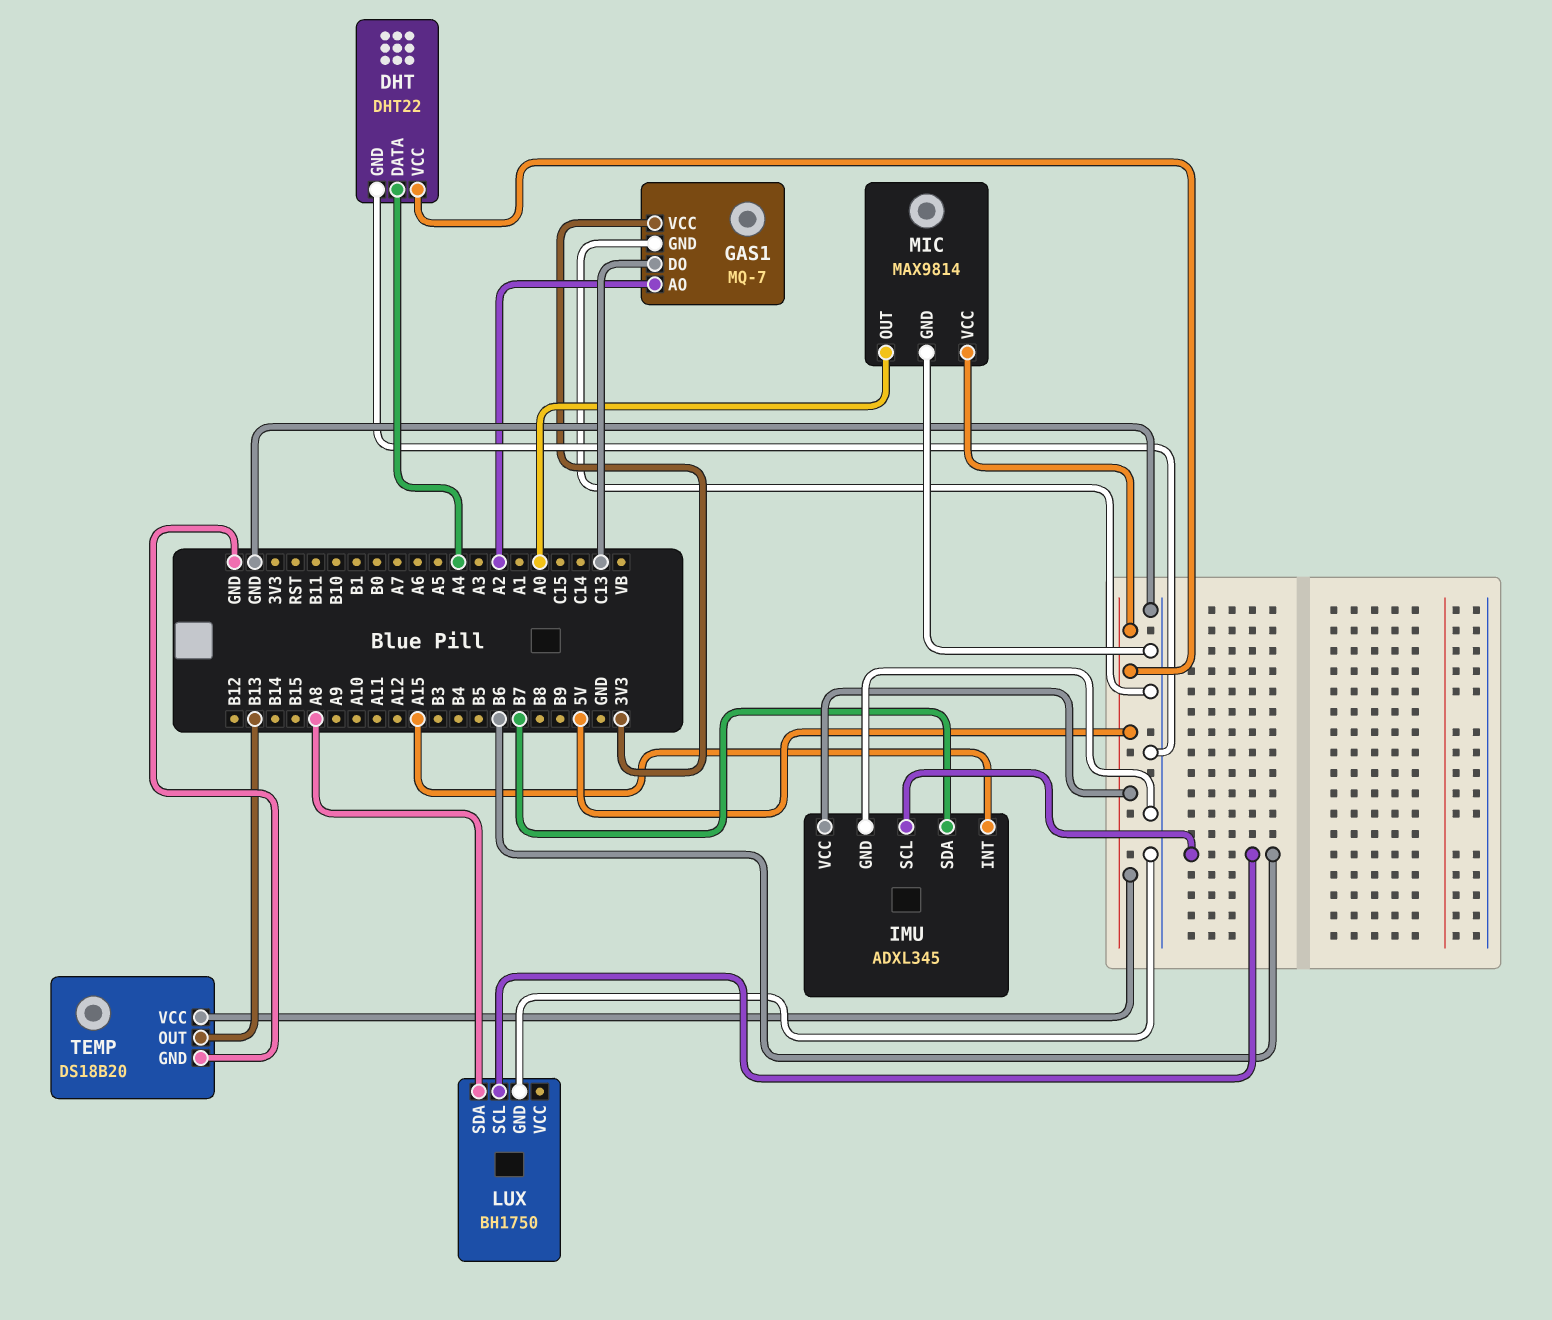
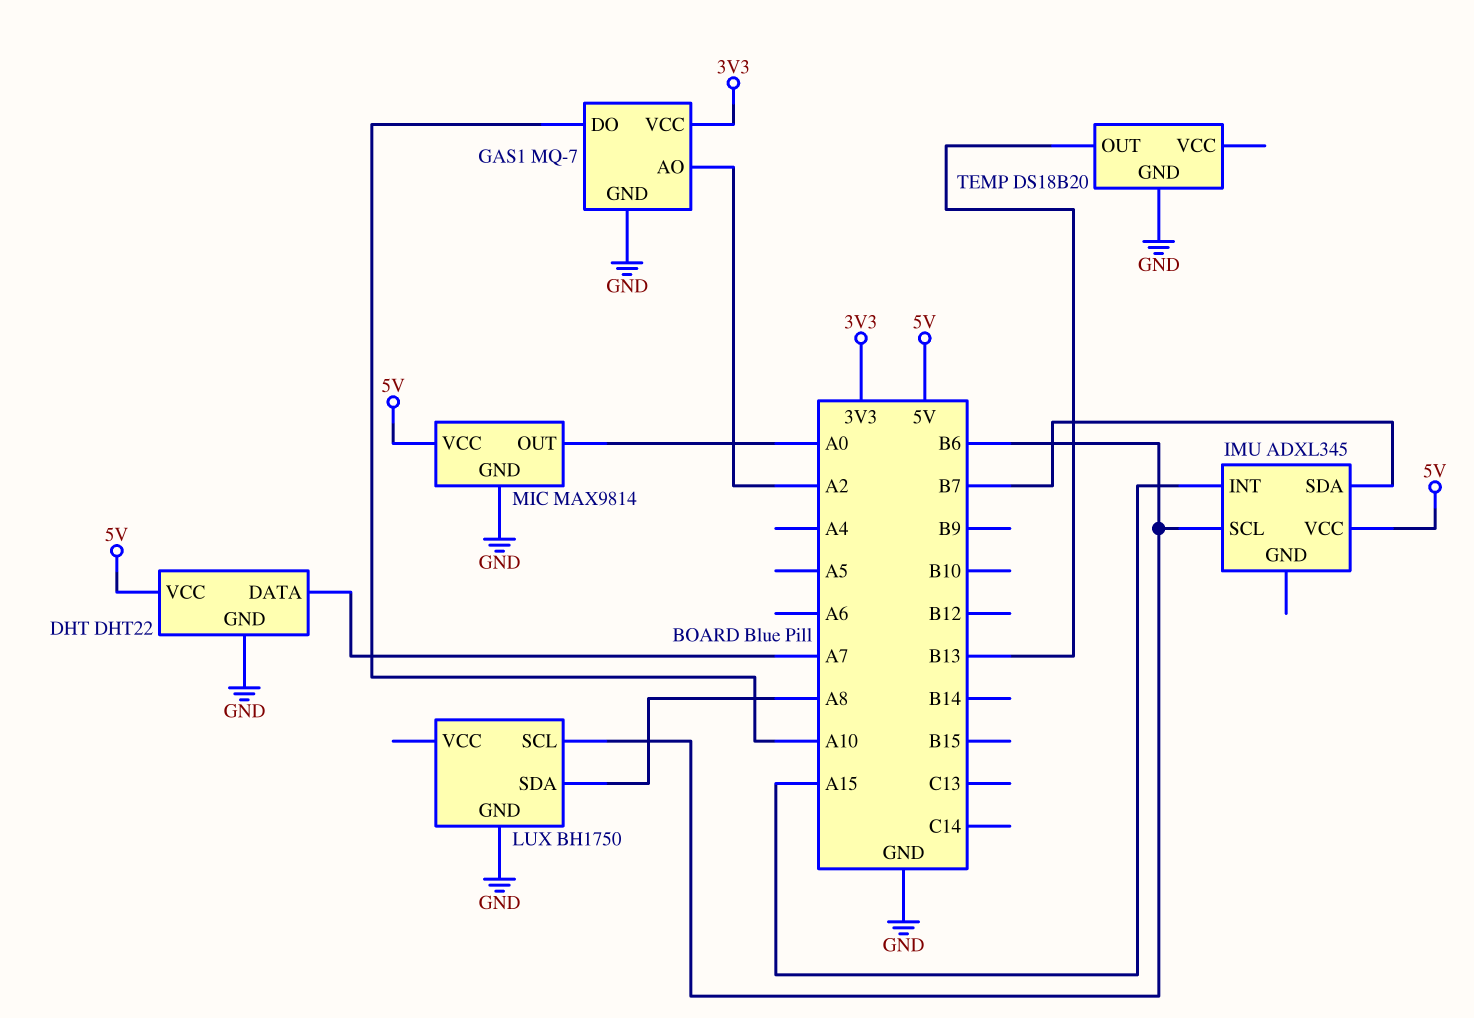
DHT pin DATA: A4 -> A7
GAS1 pin DO: C13 -> A10
IMU pin GND: GND -> none
TEMP pin VCC: 5V -> none

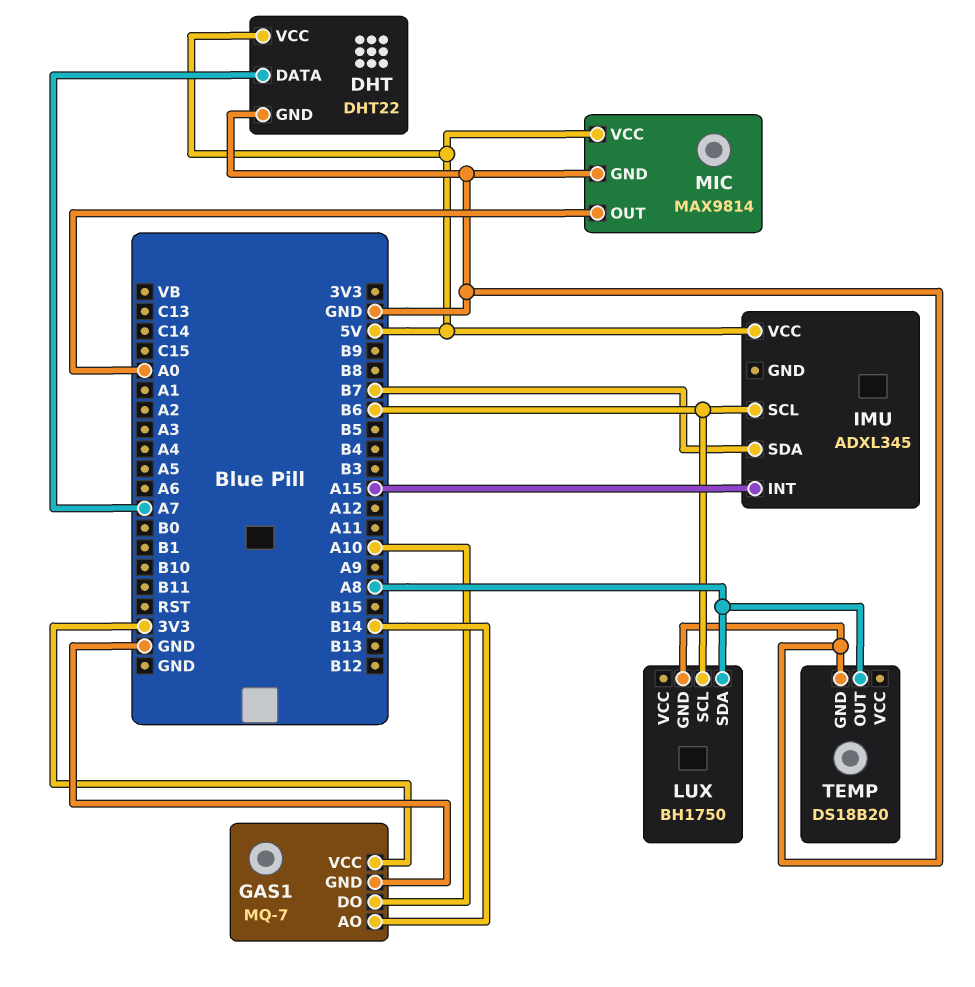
GAS1 pin AO: A2 -> B14
TEMP pin OUT: B13 -> A8

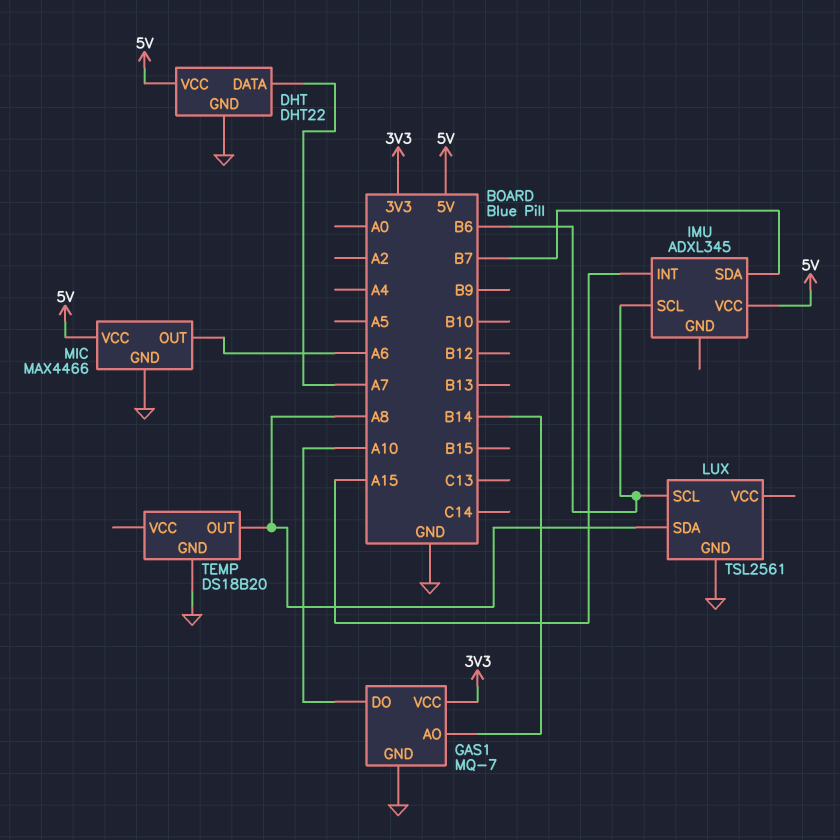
LUX: BH1750 -> TSL2561
MIC: MAX9814 -> MAX4466
MIC pin OUT: A0 -> A6

